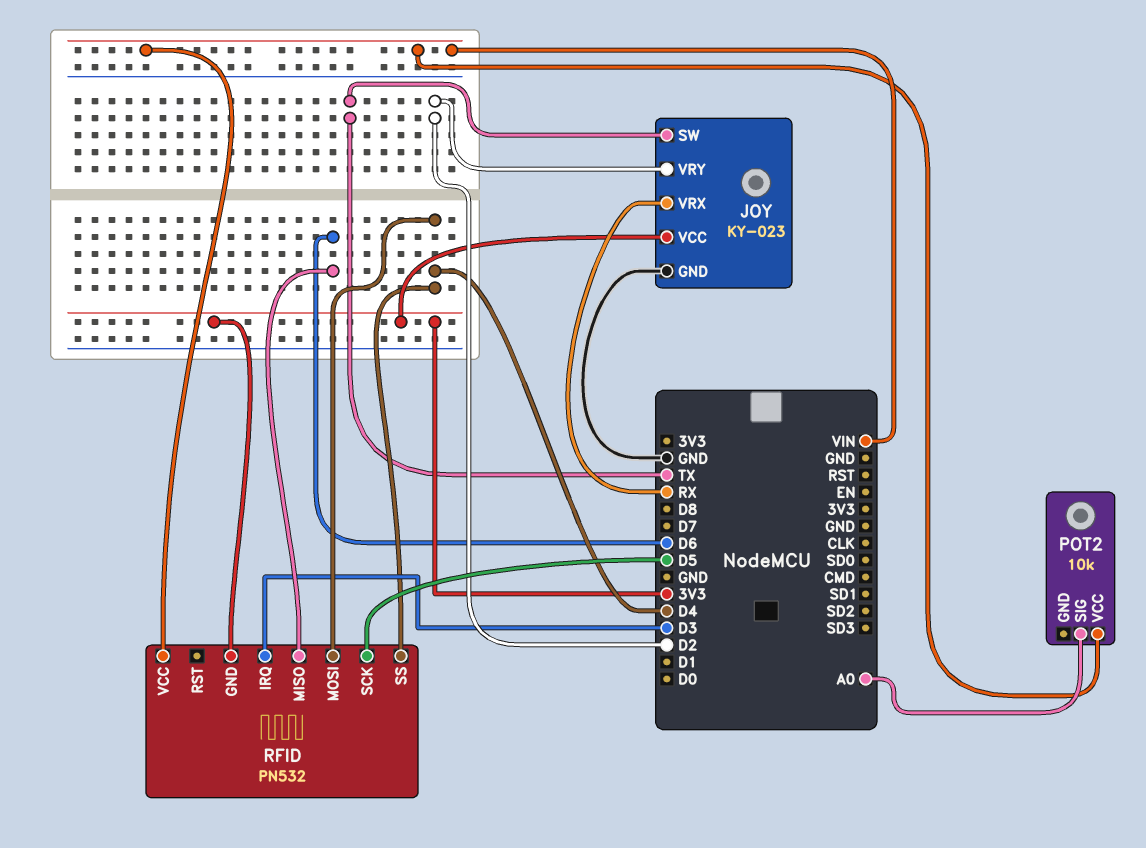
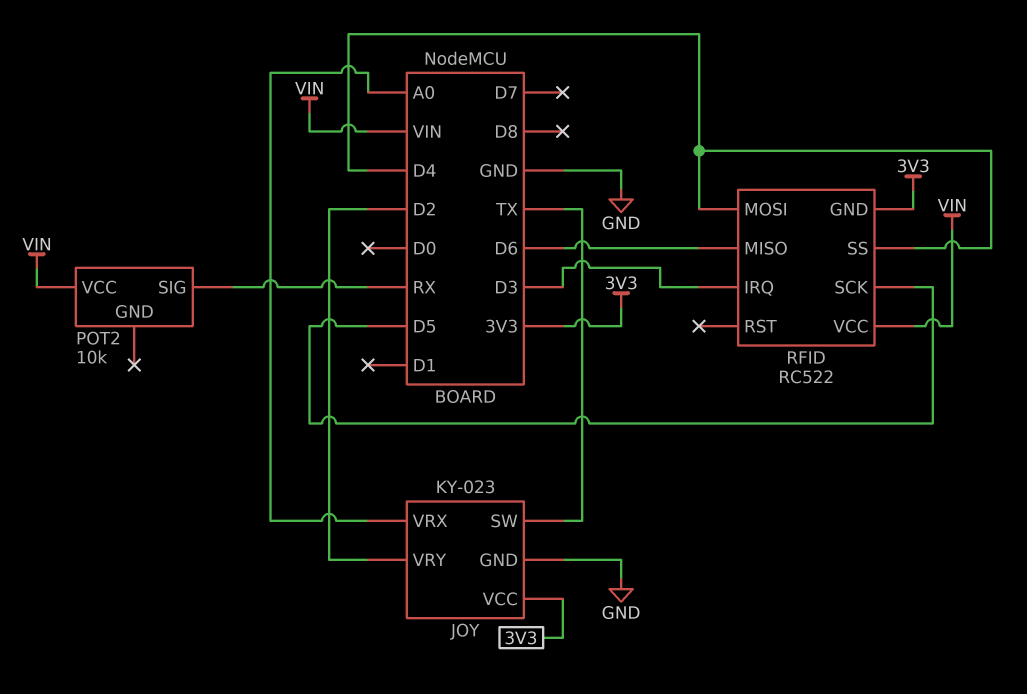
JOY pin VRX: RX -> A0
POT2 pin SIG: A0 -> RX
RFID: PN532 -> RC522

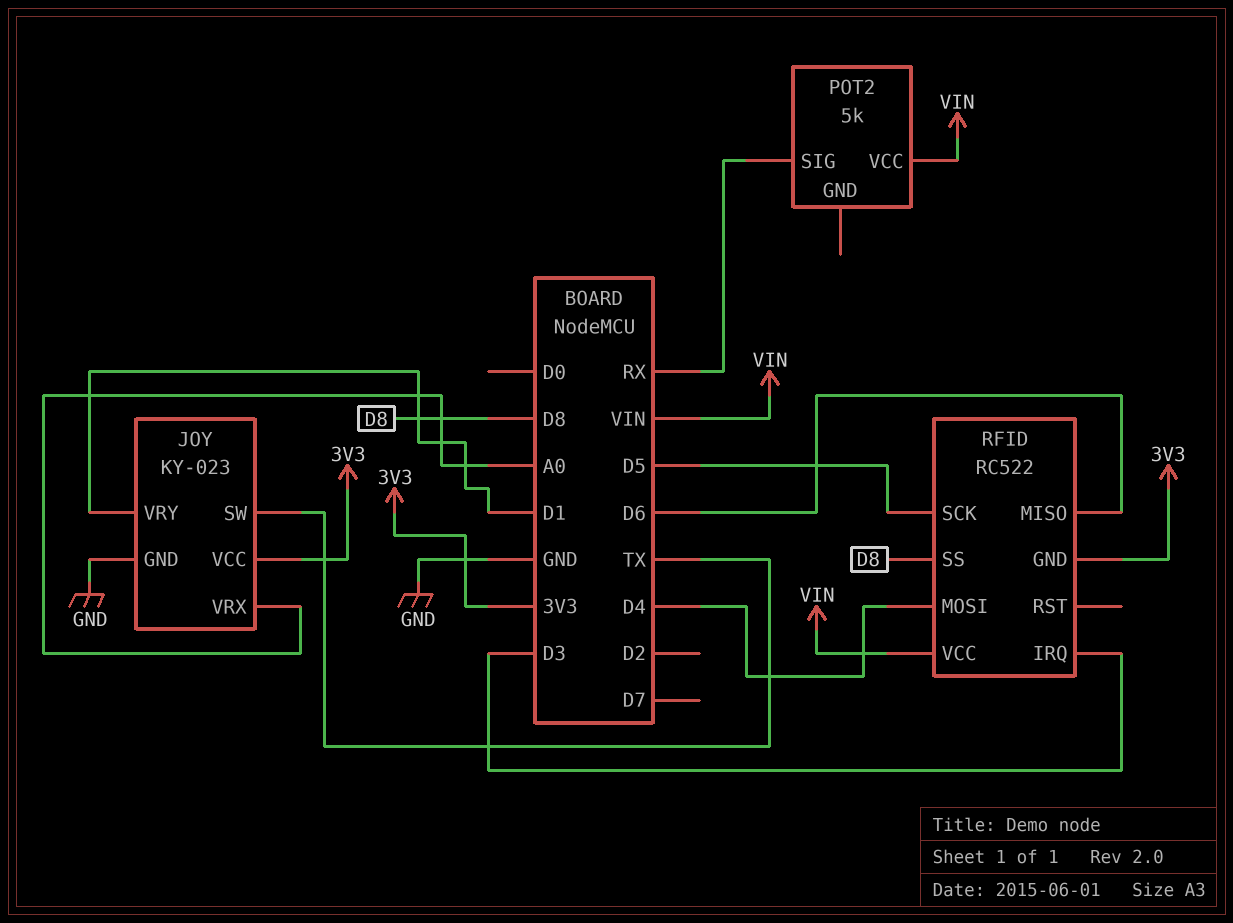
JOY pin VRY: D2 -> D1
POT2: 10k -> 5k
RFID pin SS: D4 -> D8

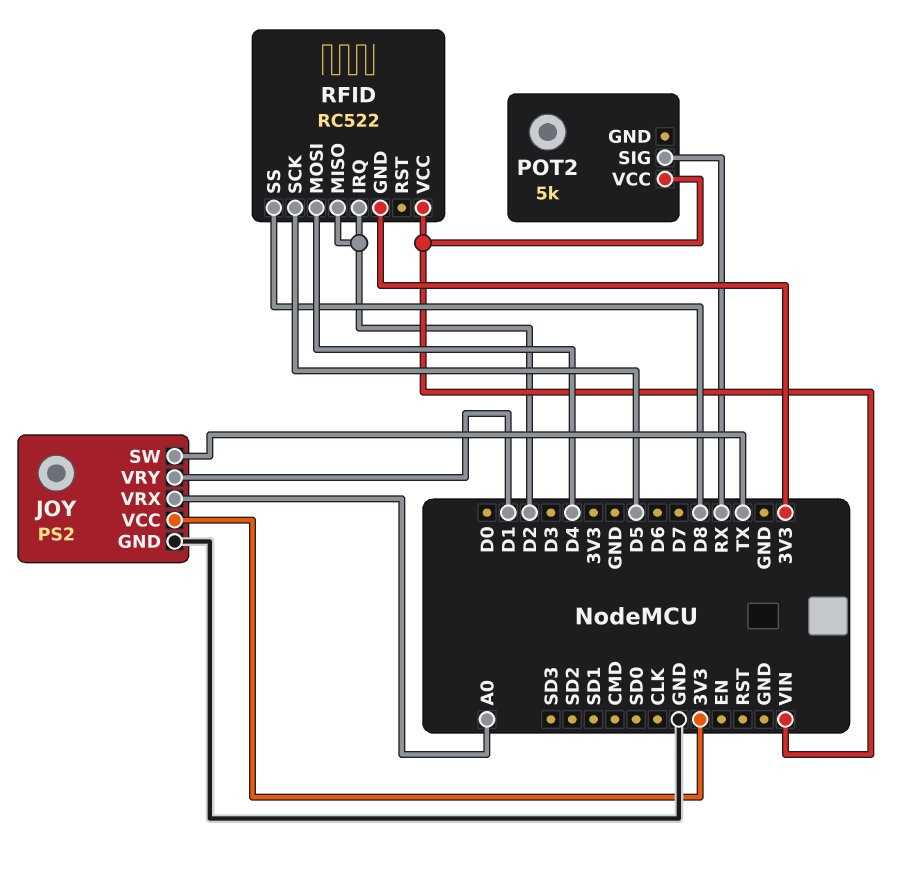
JOY: KY-023 -> PS2
RFID pin IRQ: D3 -> D2
RFID pin MISO: D6 -> D2

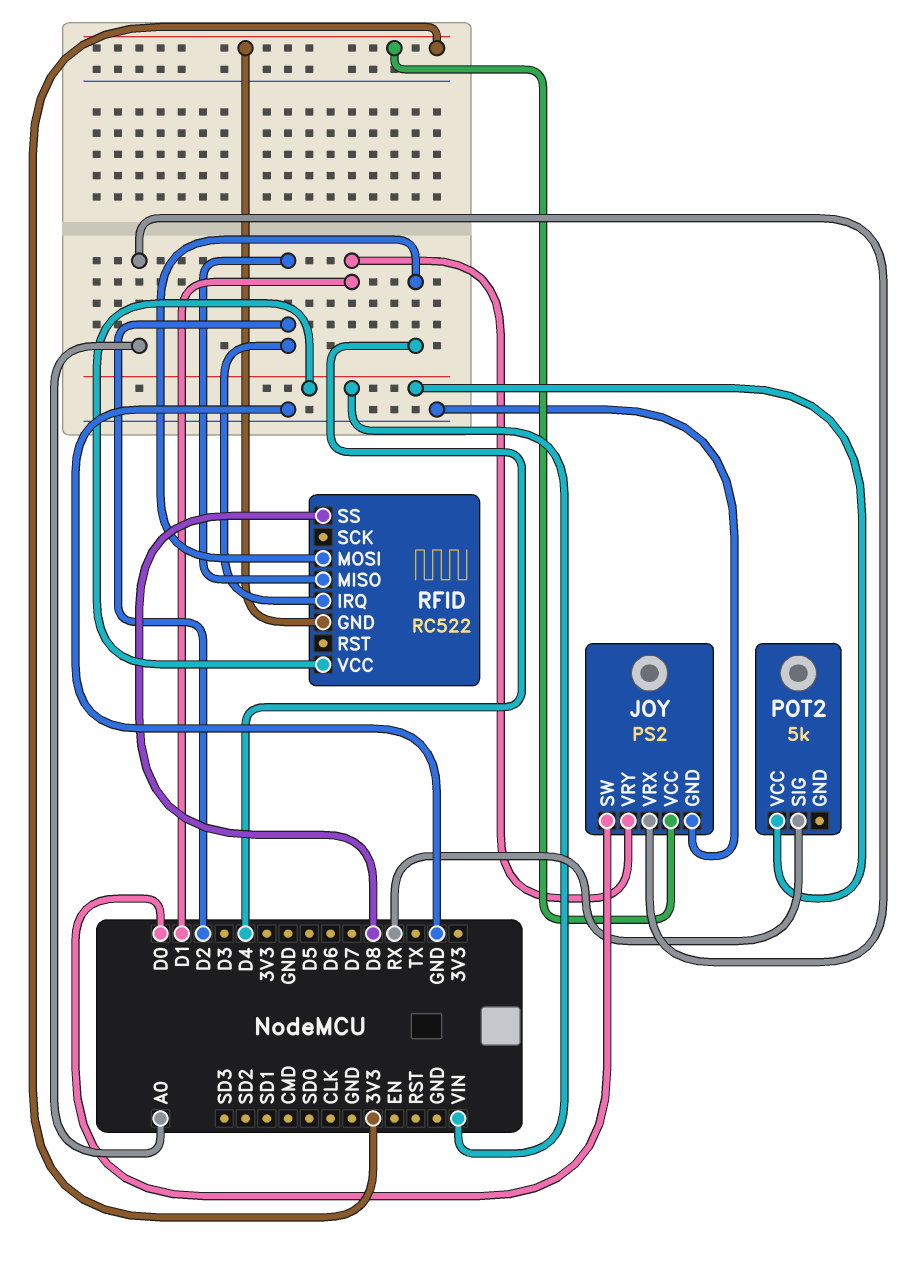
JOY pin SW: TX -> D0
RFID pin SCK: D5 -> none

